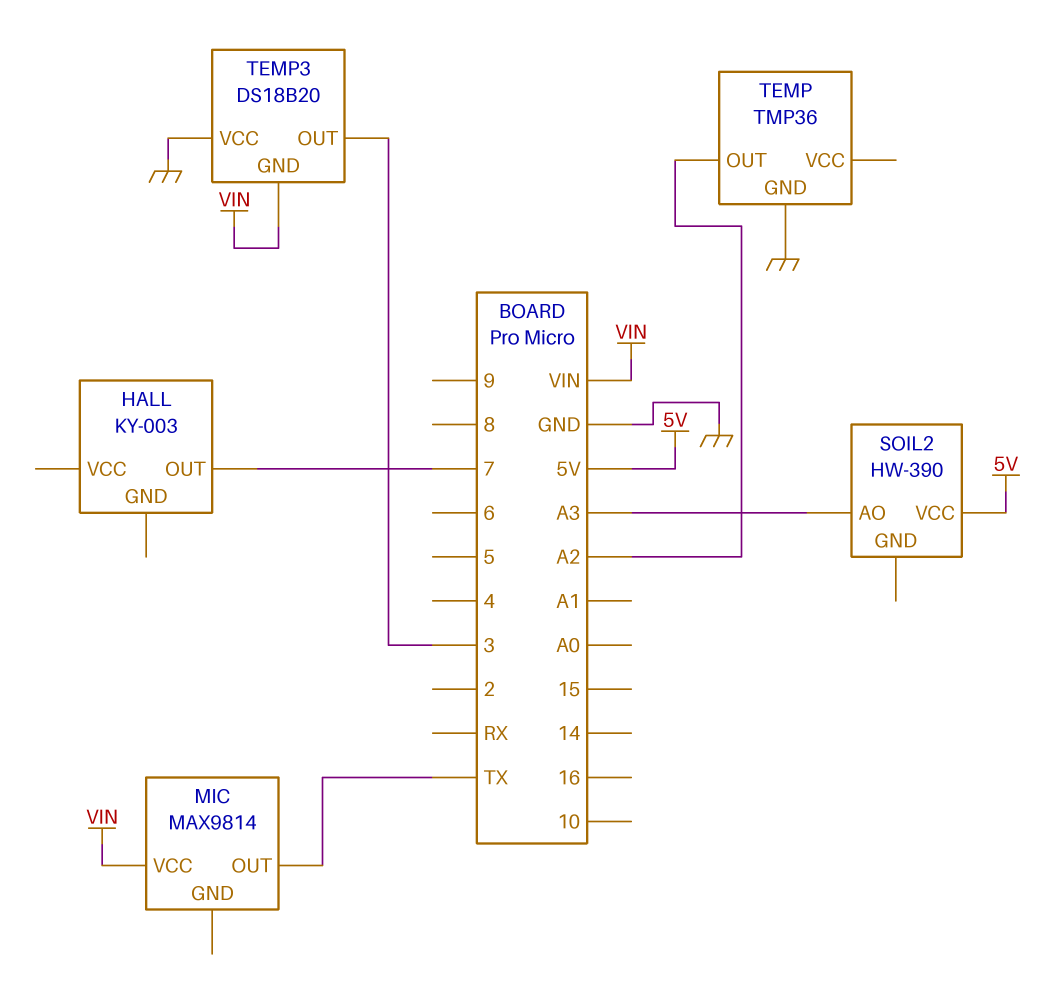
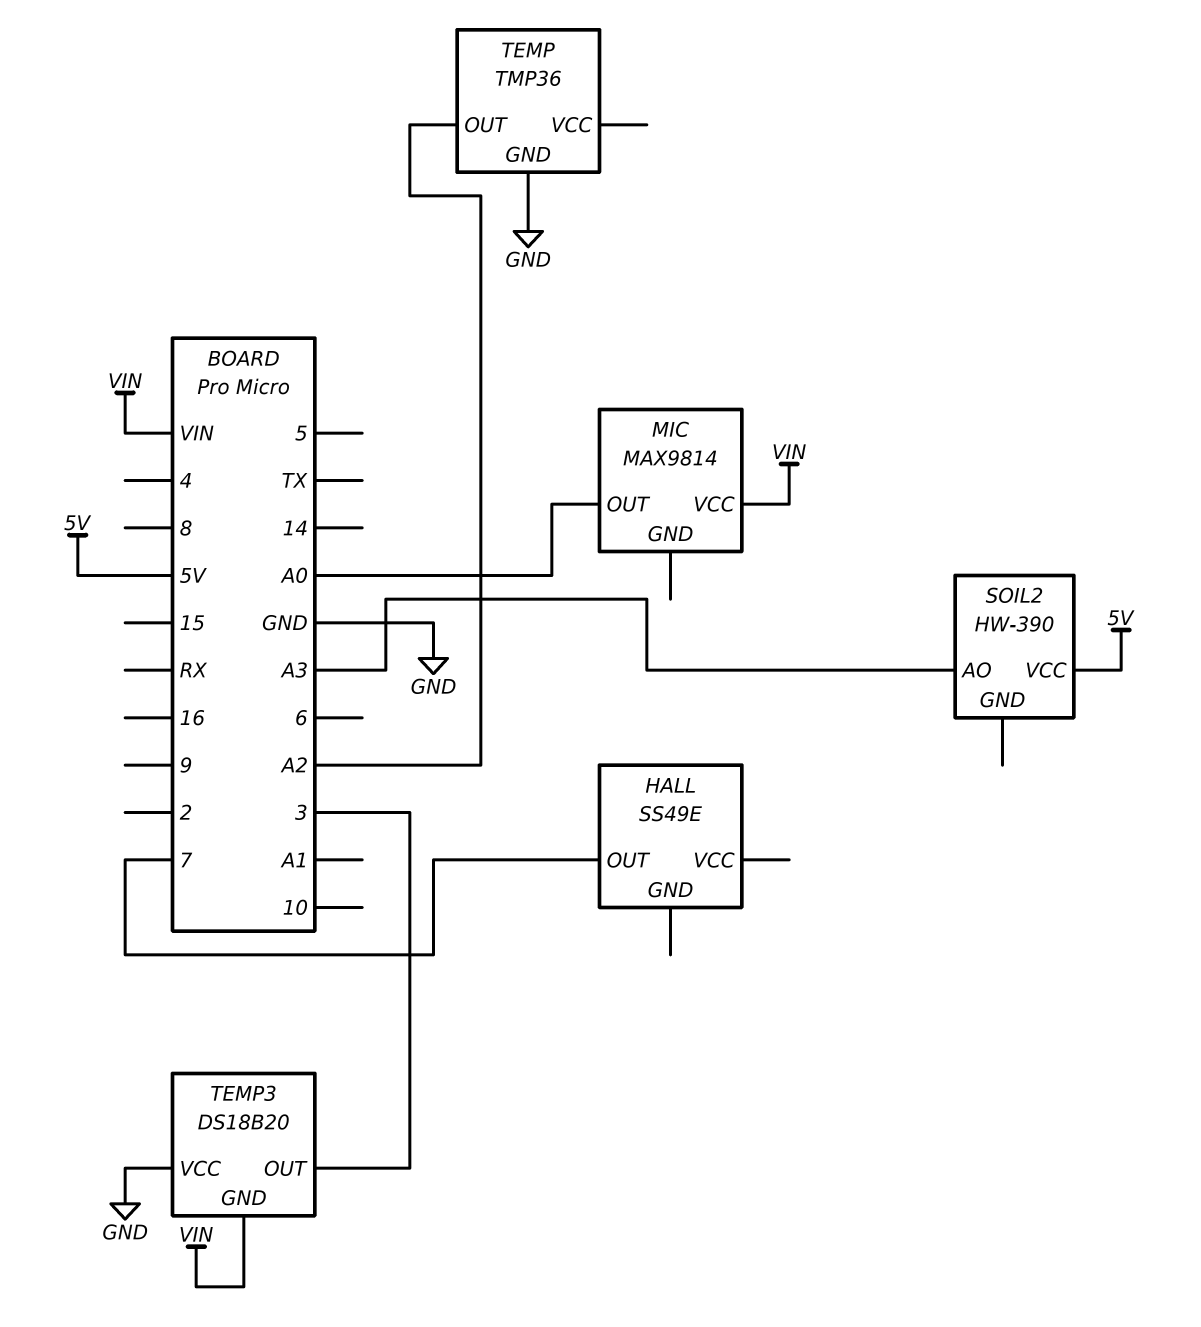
HALL: KY-003 -> SS49E
MIC pin OUT: TX -> A0

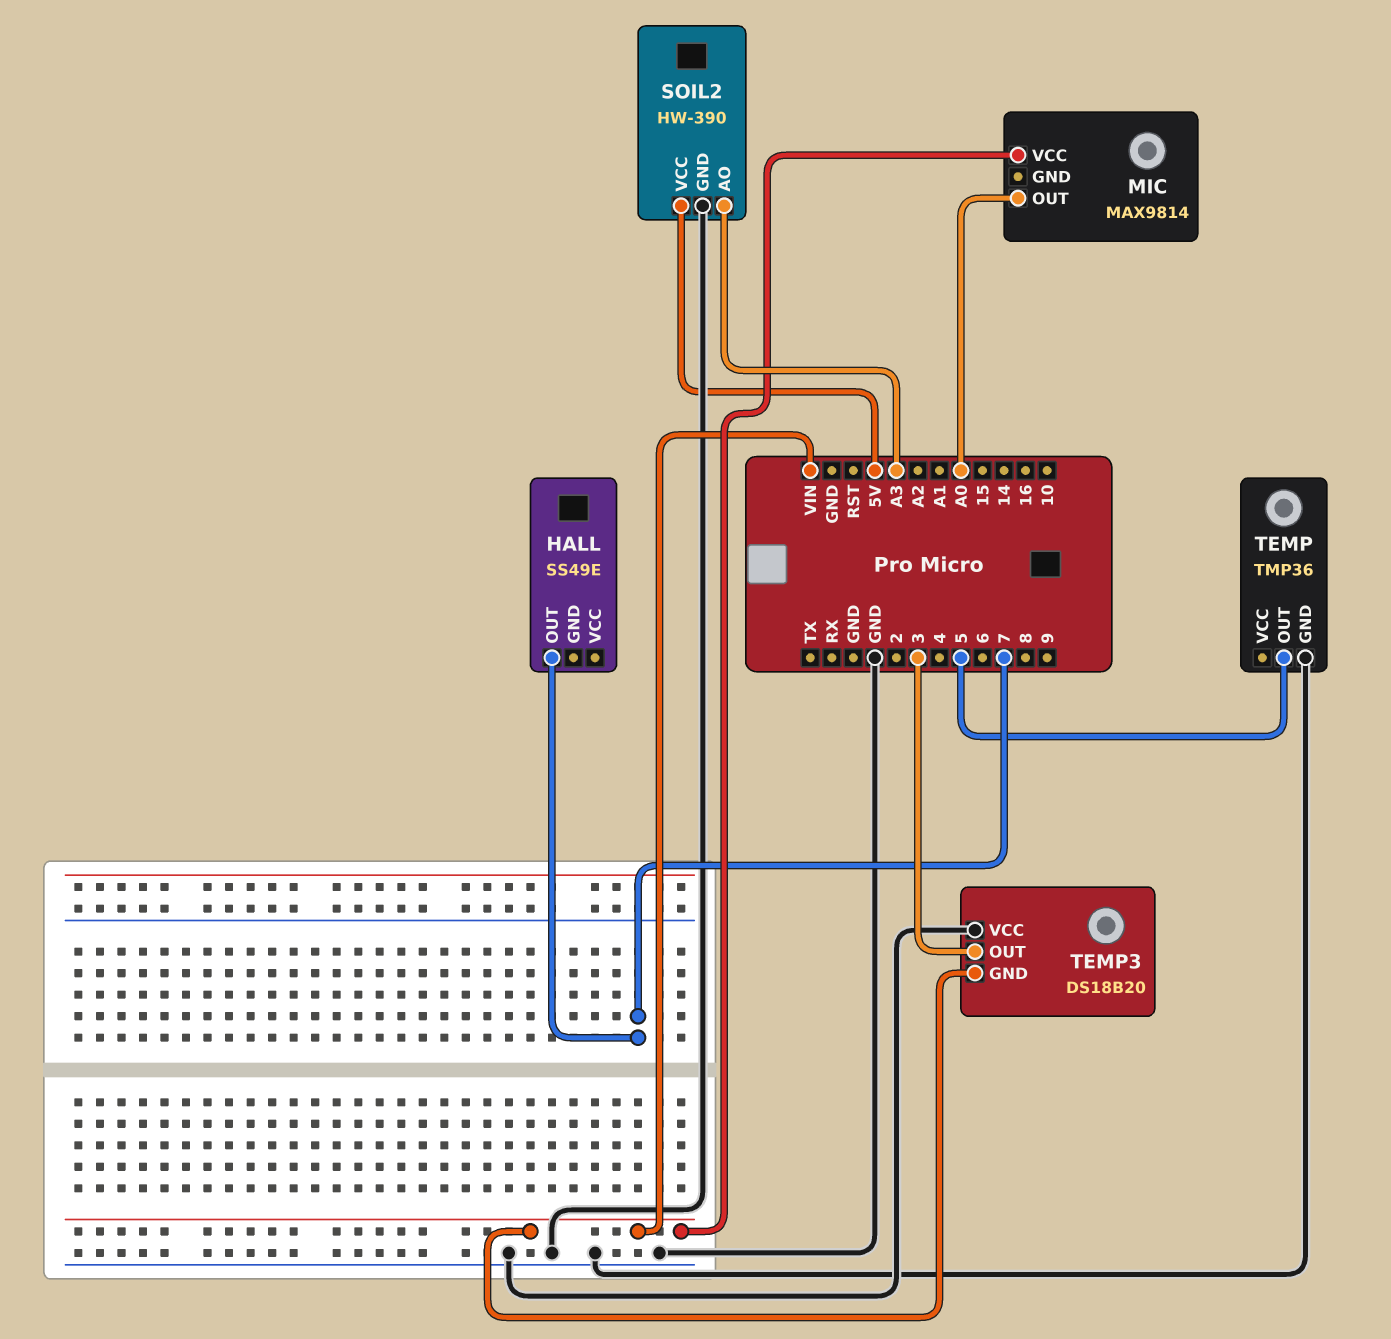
SOIL2 pin GND: none -> GND
TEMP pin OUT: A2 -> 5

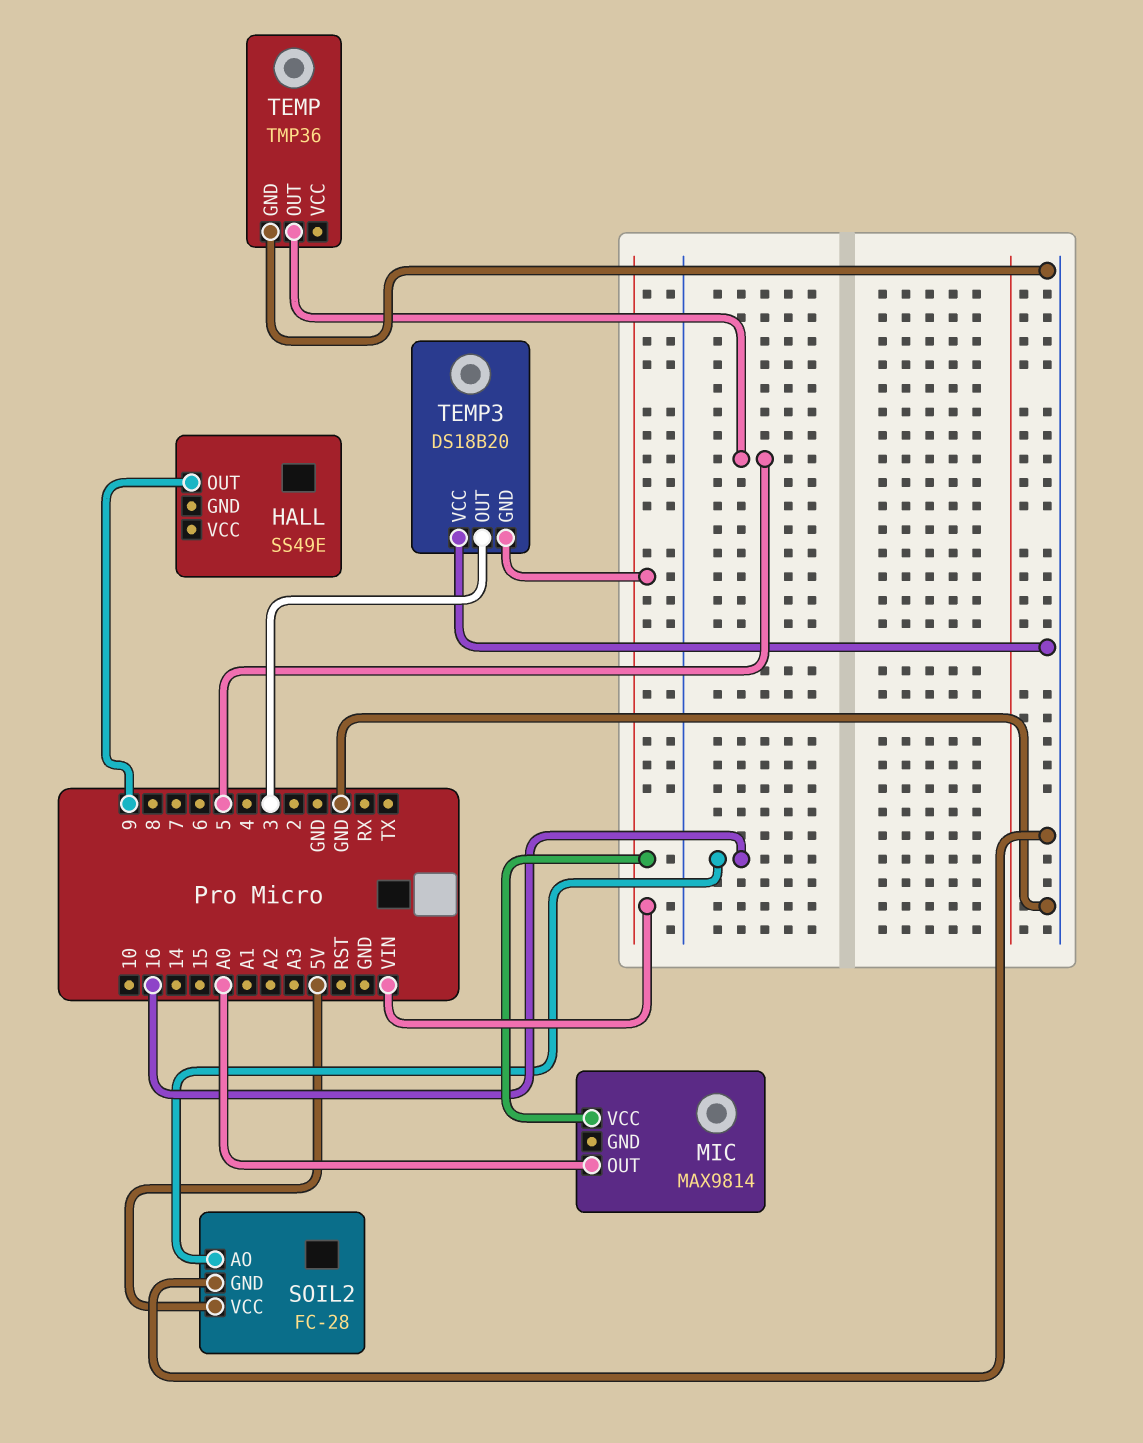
HALL pin OUT: 7 -> 9
SOIL2: HW-390 -> FC-28
SOIL2 pin AO: A3 -> 16

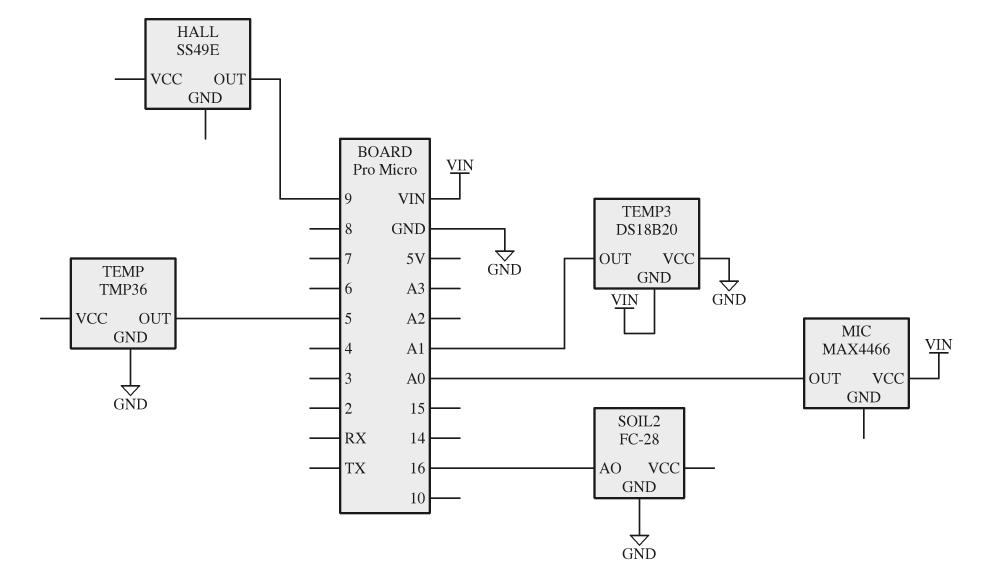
MIC: MAX9814 -> MAX4466
SOIL2 pin VCC: 5V -> none
TEMP3 pin OUT: 3 -> A1

